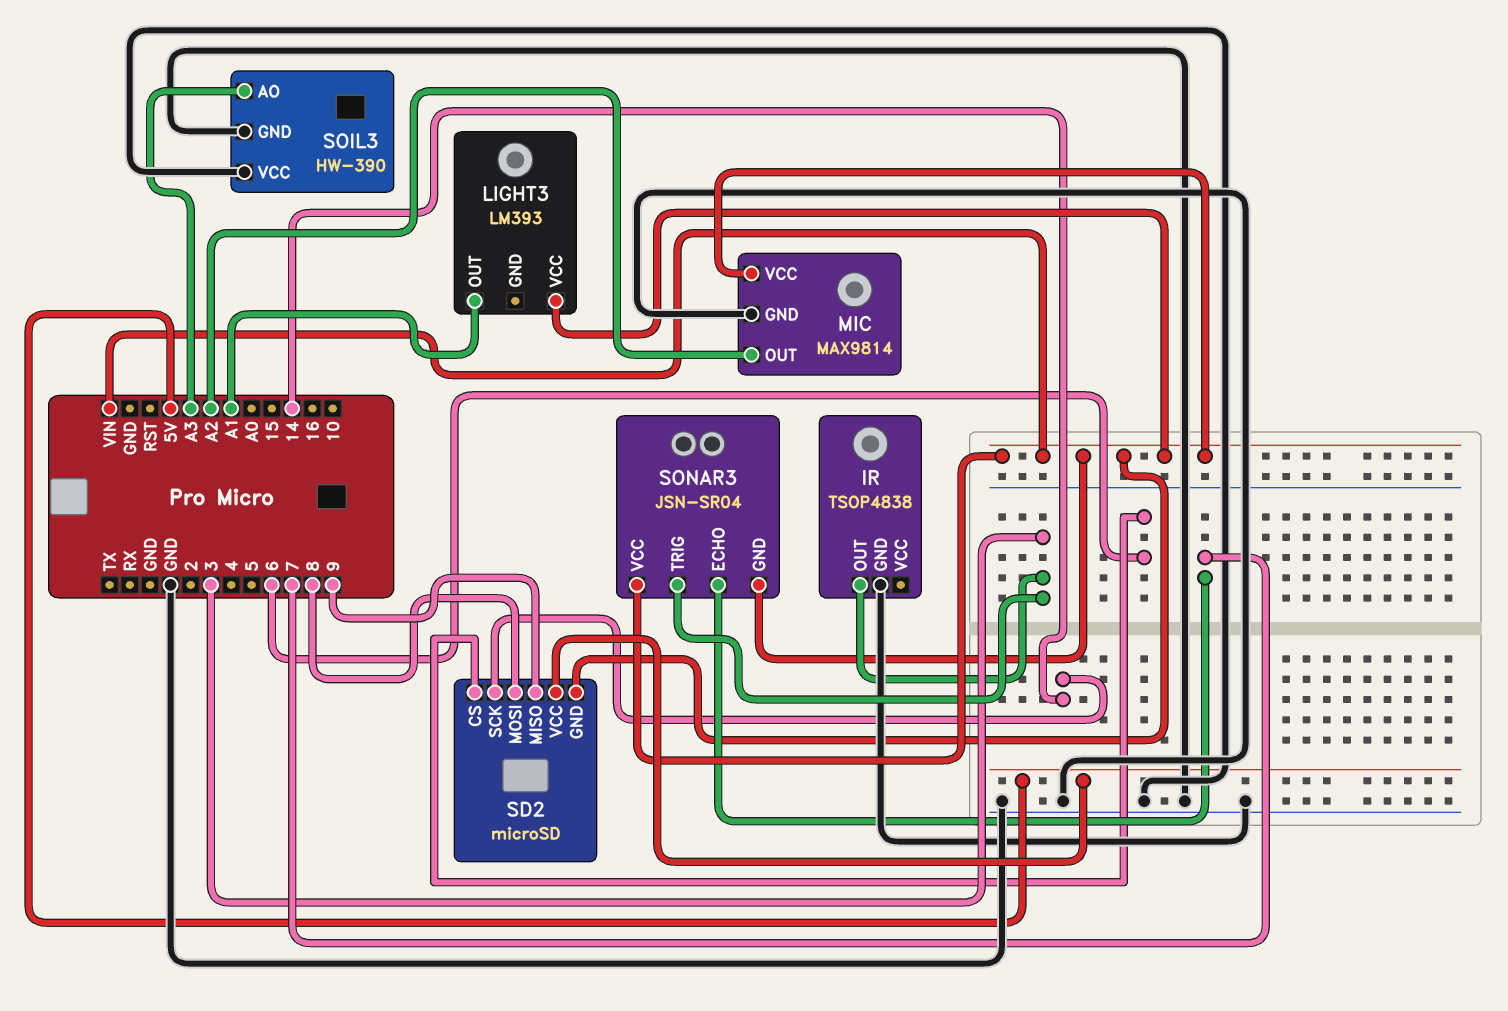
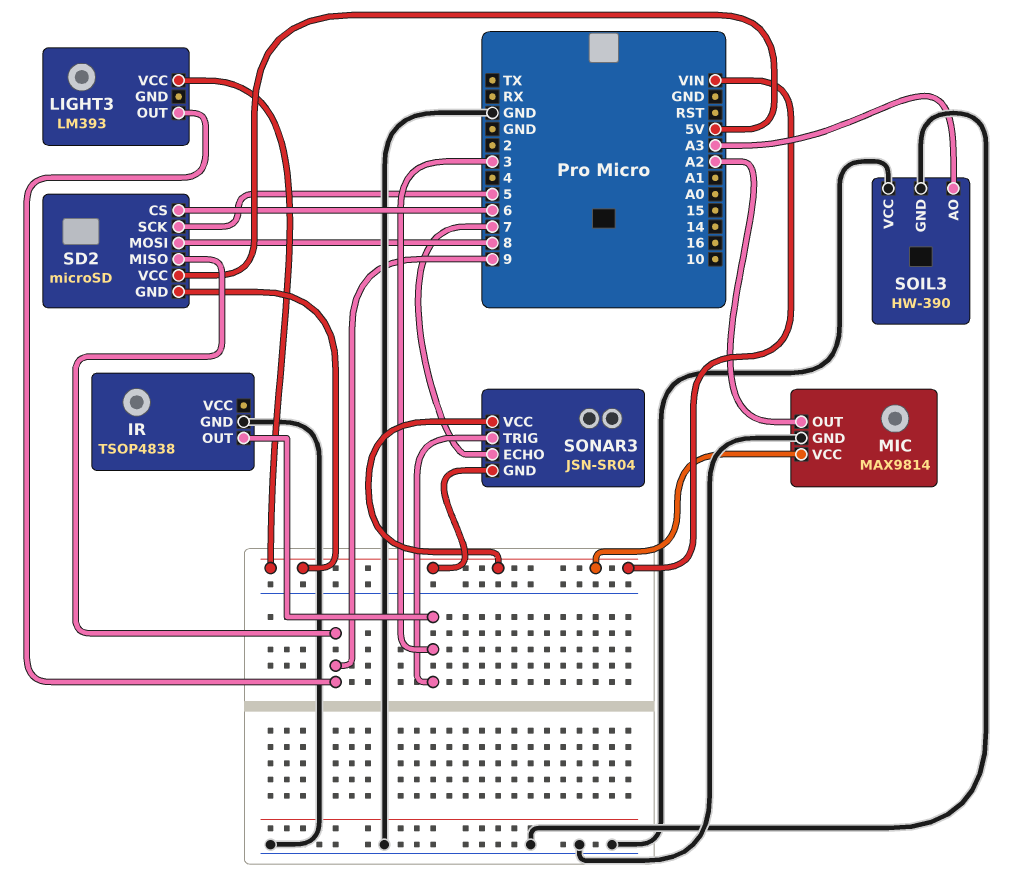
LIGHT3 pin OUT: A1 -> 9
SD2 pin SCK: 14 -> 5

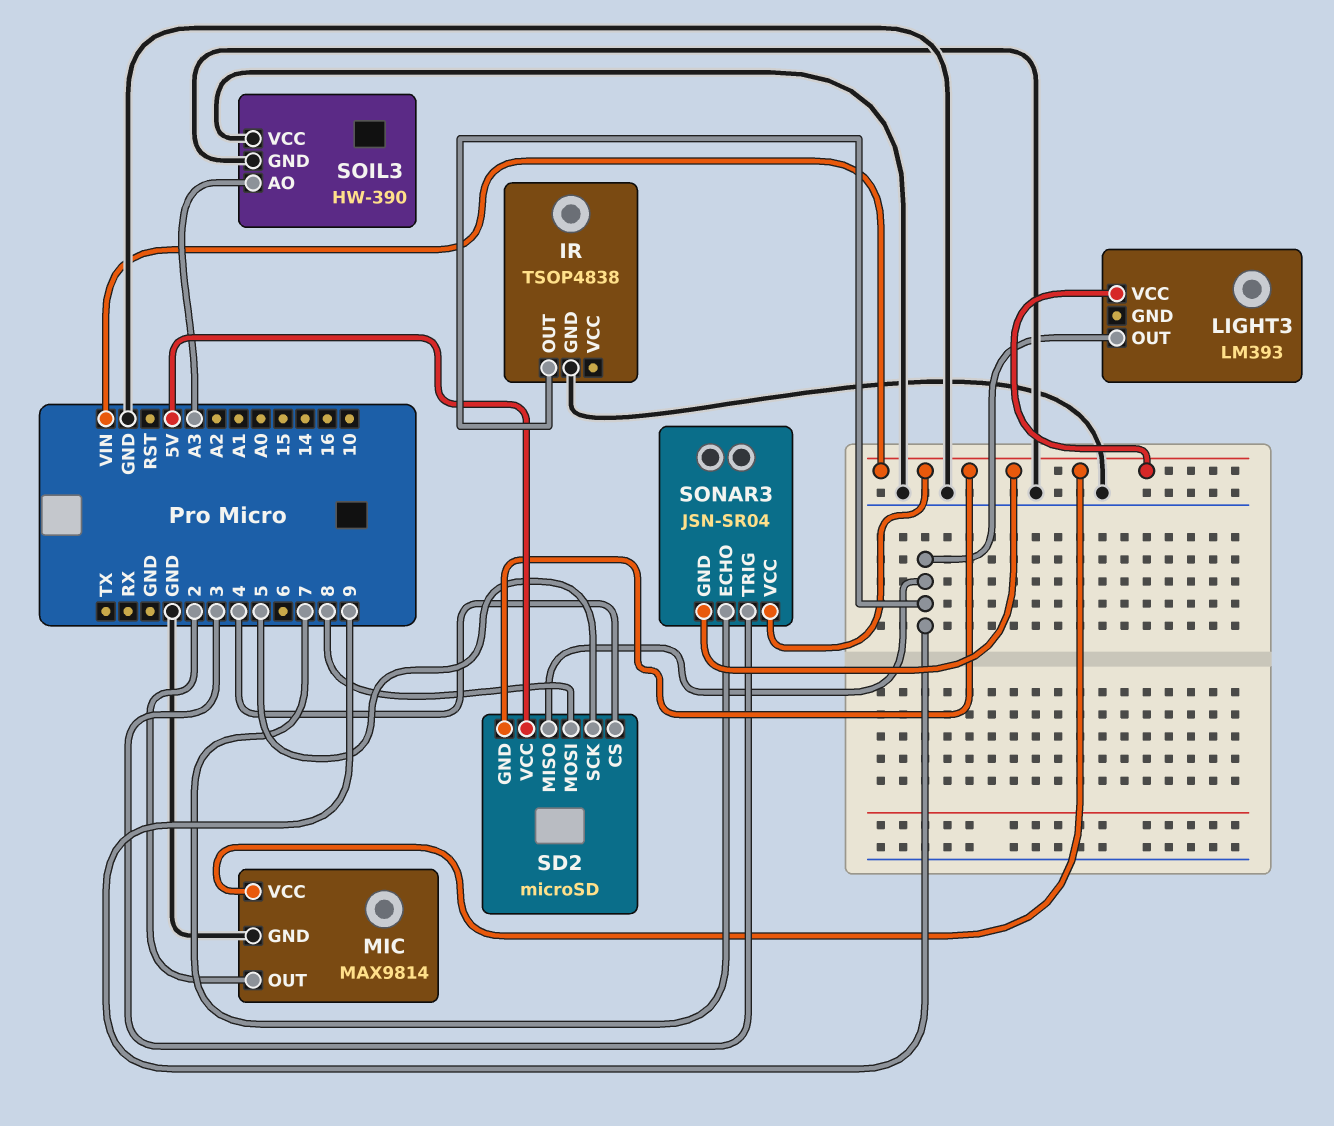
IR pin OUT: 3 -> 9
MIC pin OUT: A2 -> 2
SD2 pin CS: 6 -> 4

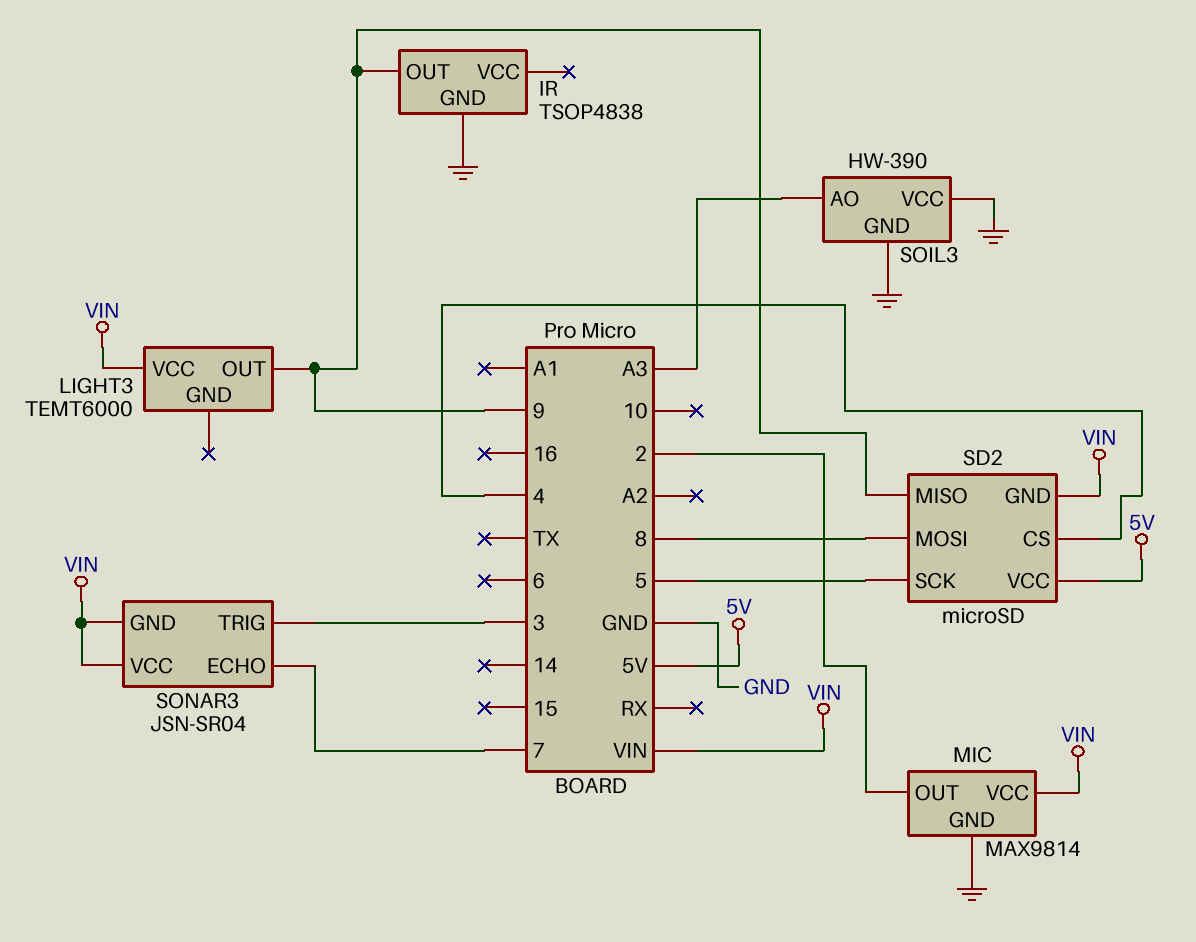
LIGHT3: LM393 -> TEMT6000

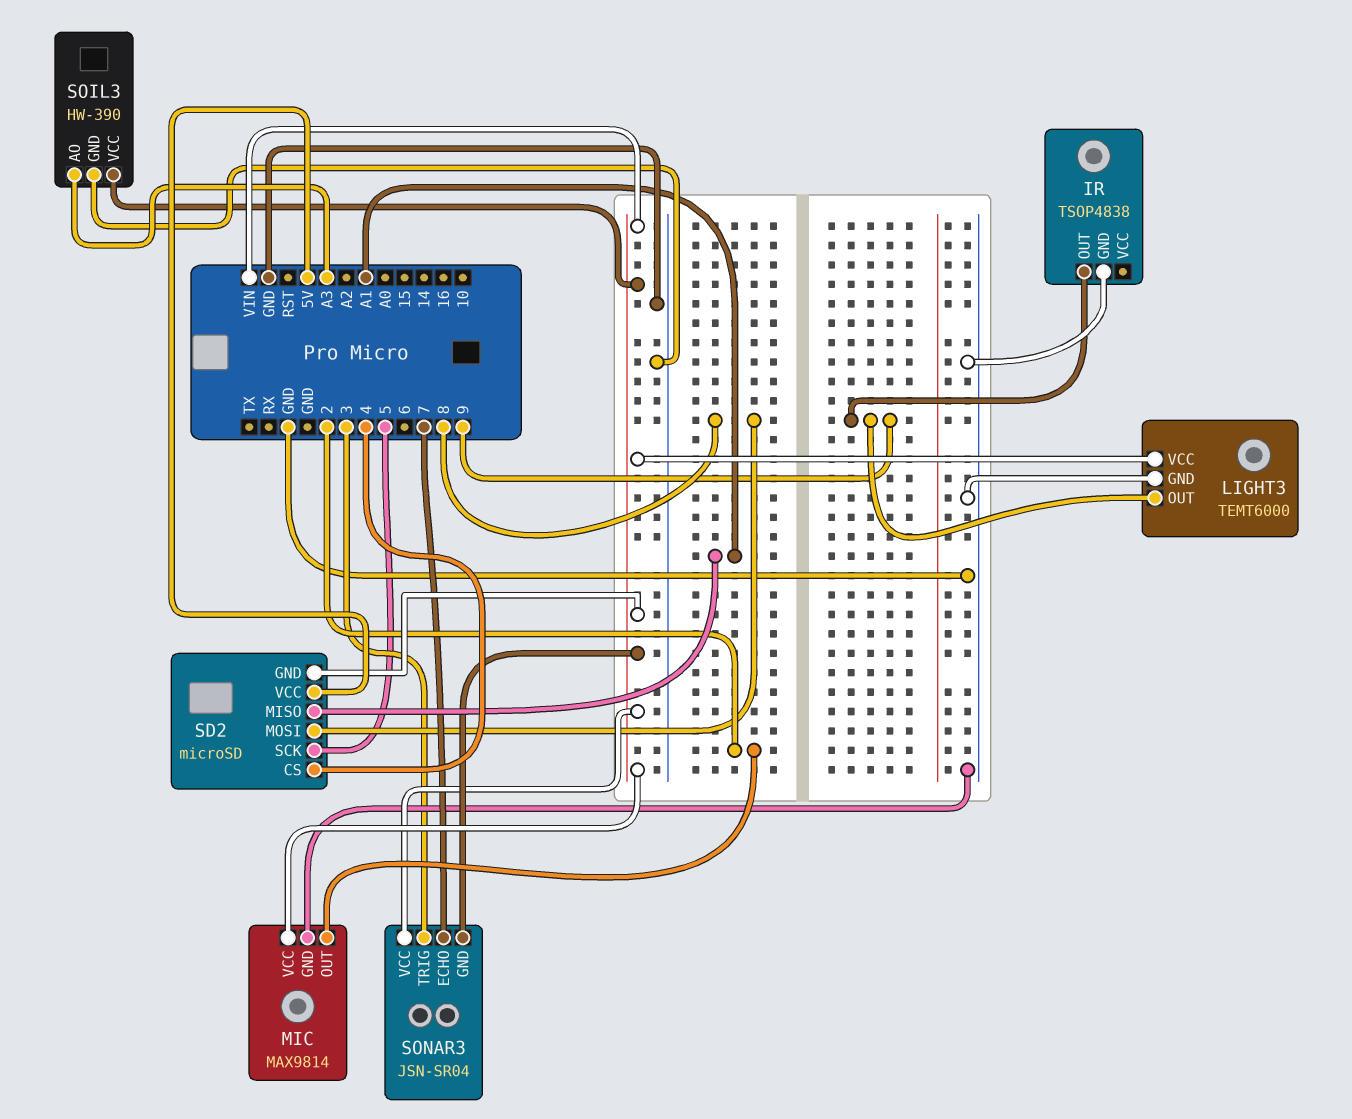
LIGHT3 pin GND: none -> GND
SD2 pin MISO: 9 -> A1
SOIL3 pin VCC: GND -> VIN

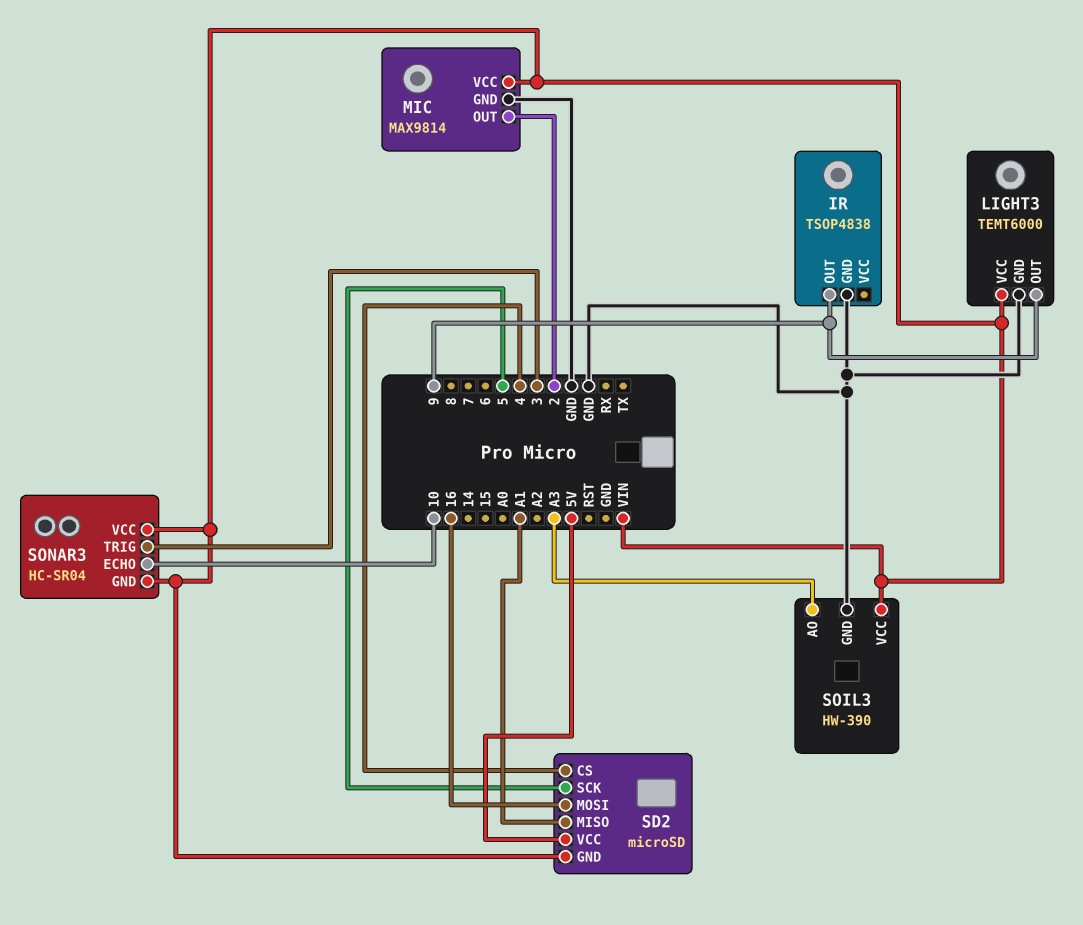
SD2 pin MOSI: 8 -> 16
SONAR3: JSN-SR04 -> HC-SR04
SONAR3 pin ECHO: 7 -> 10

